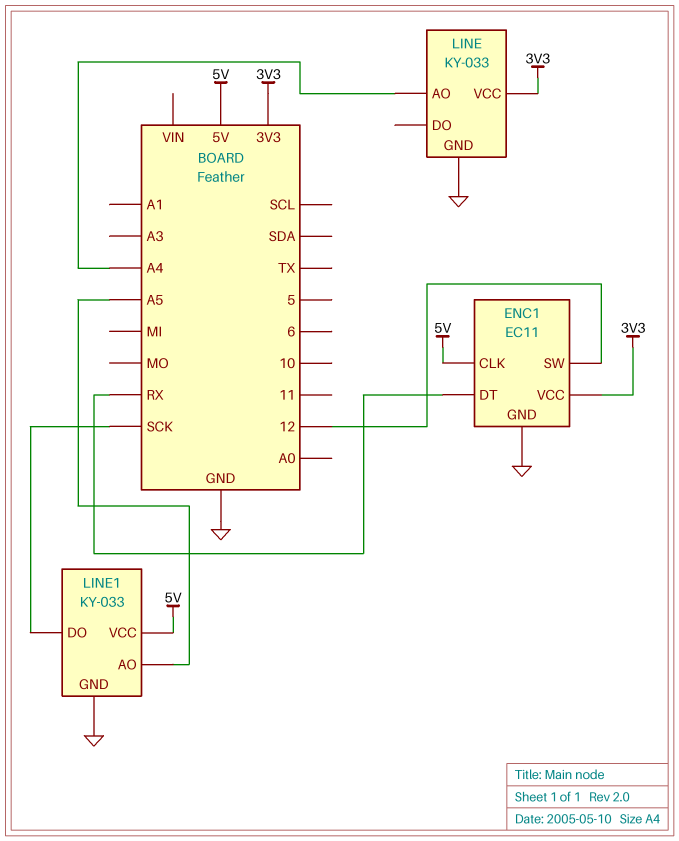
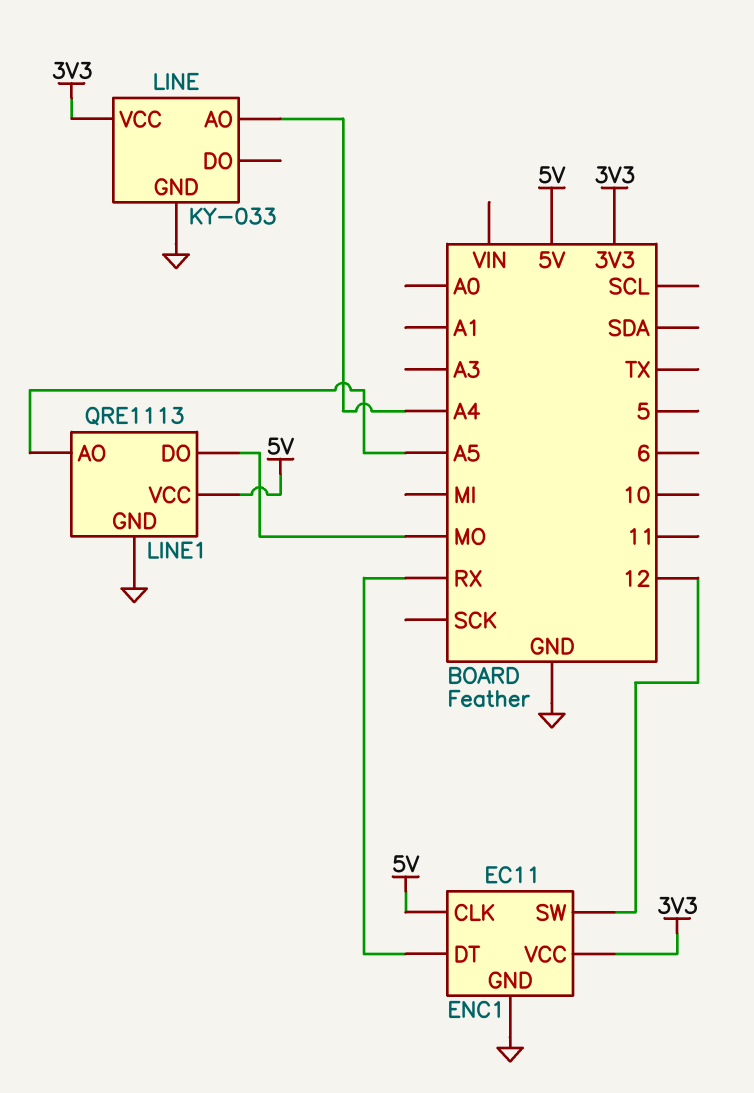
LINE1: KY-033 -> QRE1113
LINE1 pin DO: SCK -> MO

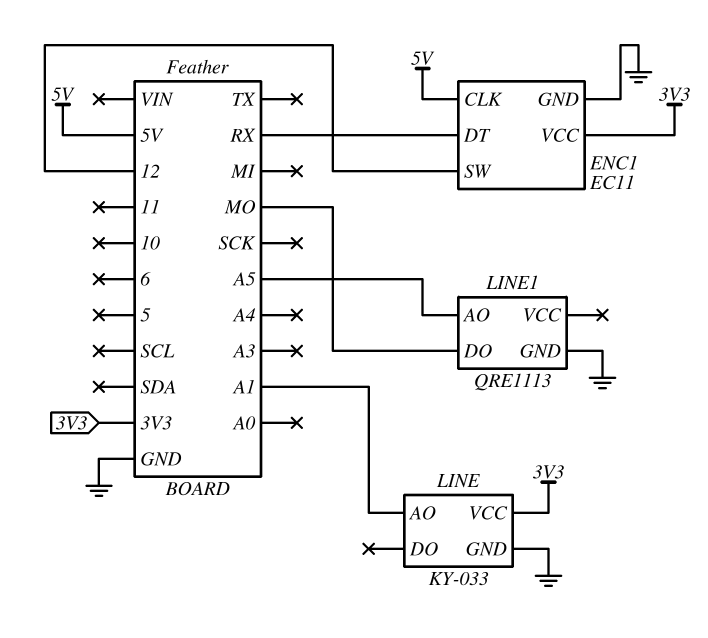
LINE pin AO: A4 -> A1
LINE1 pin VCC: 5V -> none

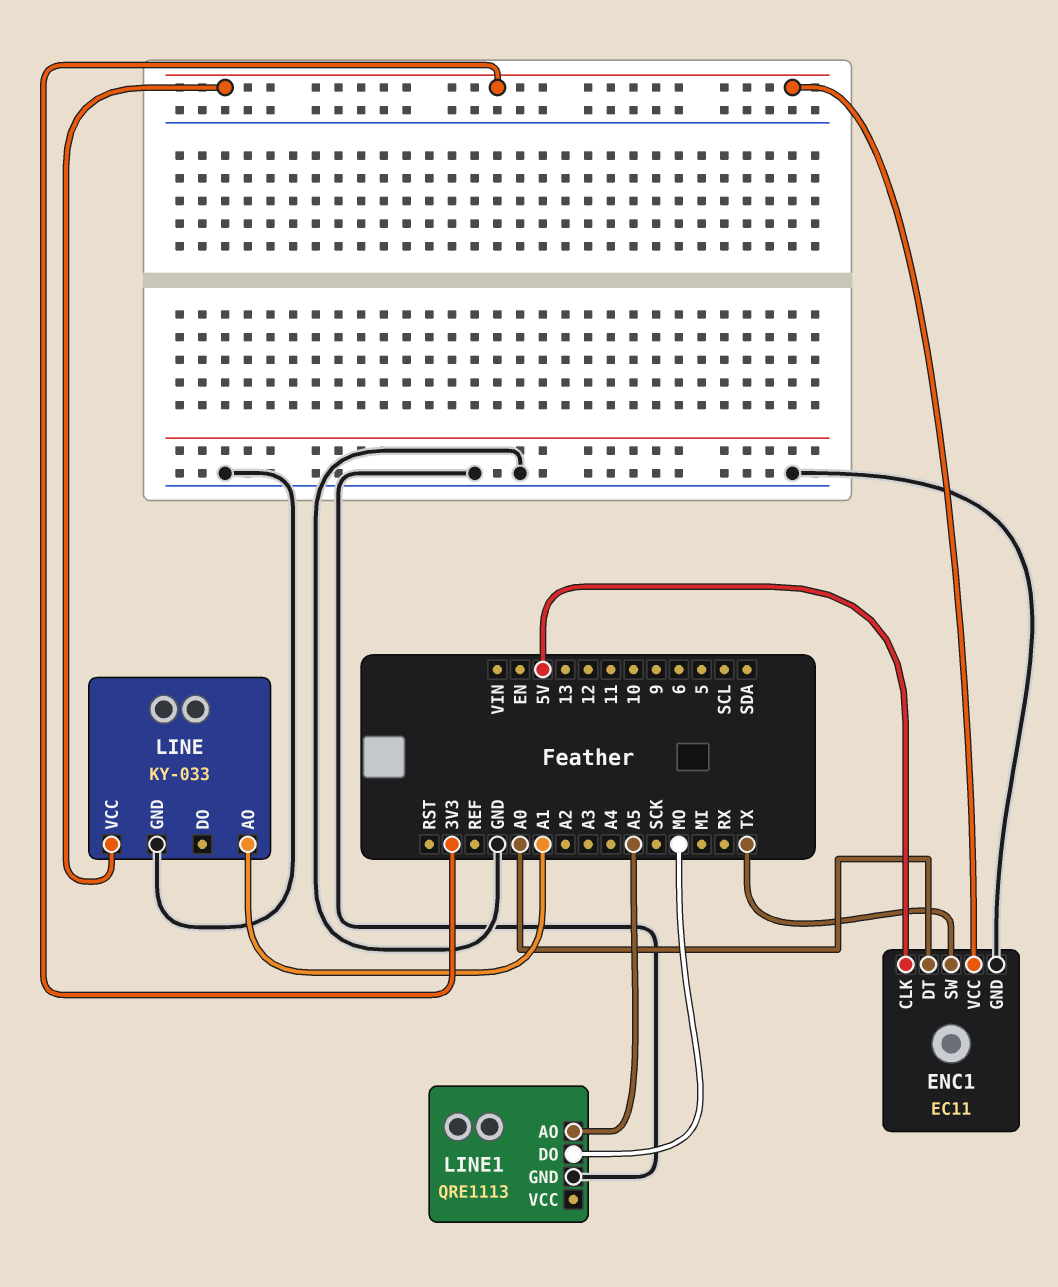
ENC1 pin DT: RX -> A0
ENC1 pin SW: 12 -> TX

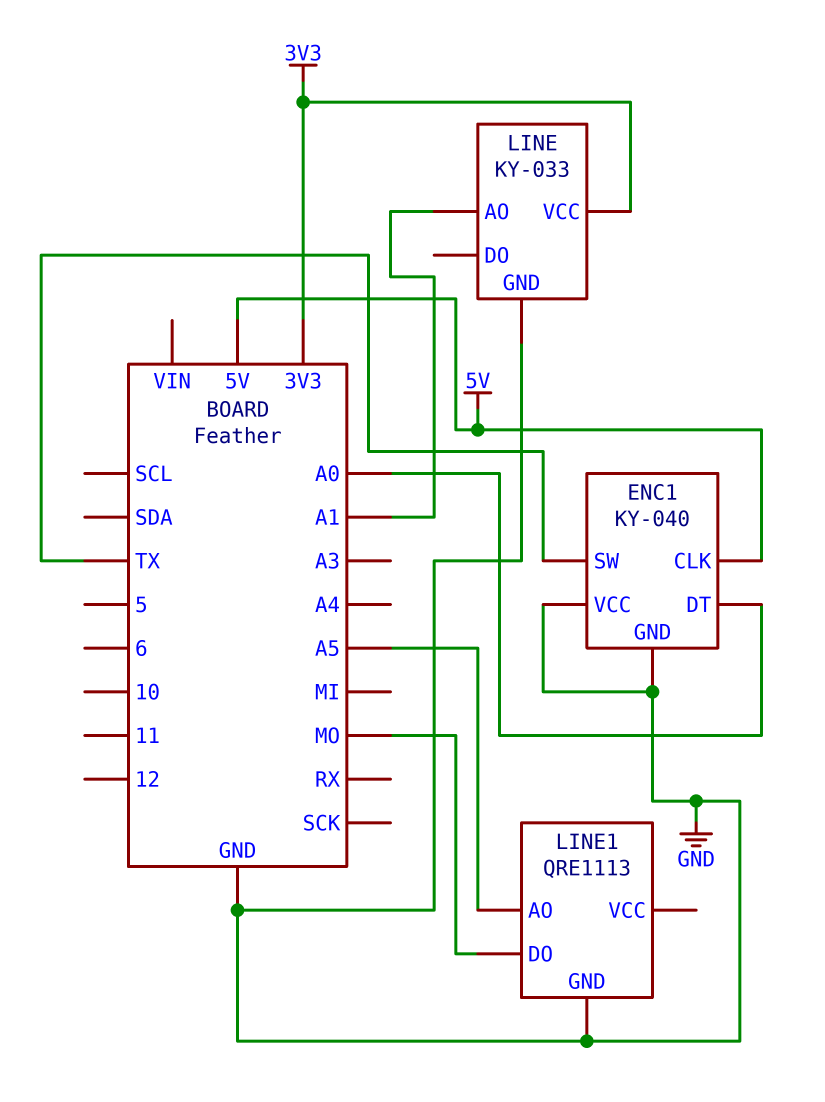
ENC1: EC11 -> KY-040
ENC1 pin VCC: 3V3 -> GND

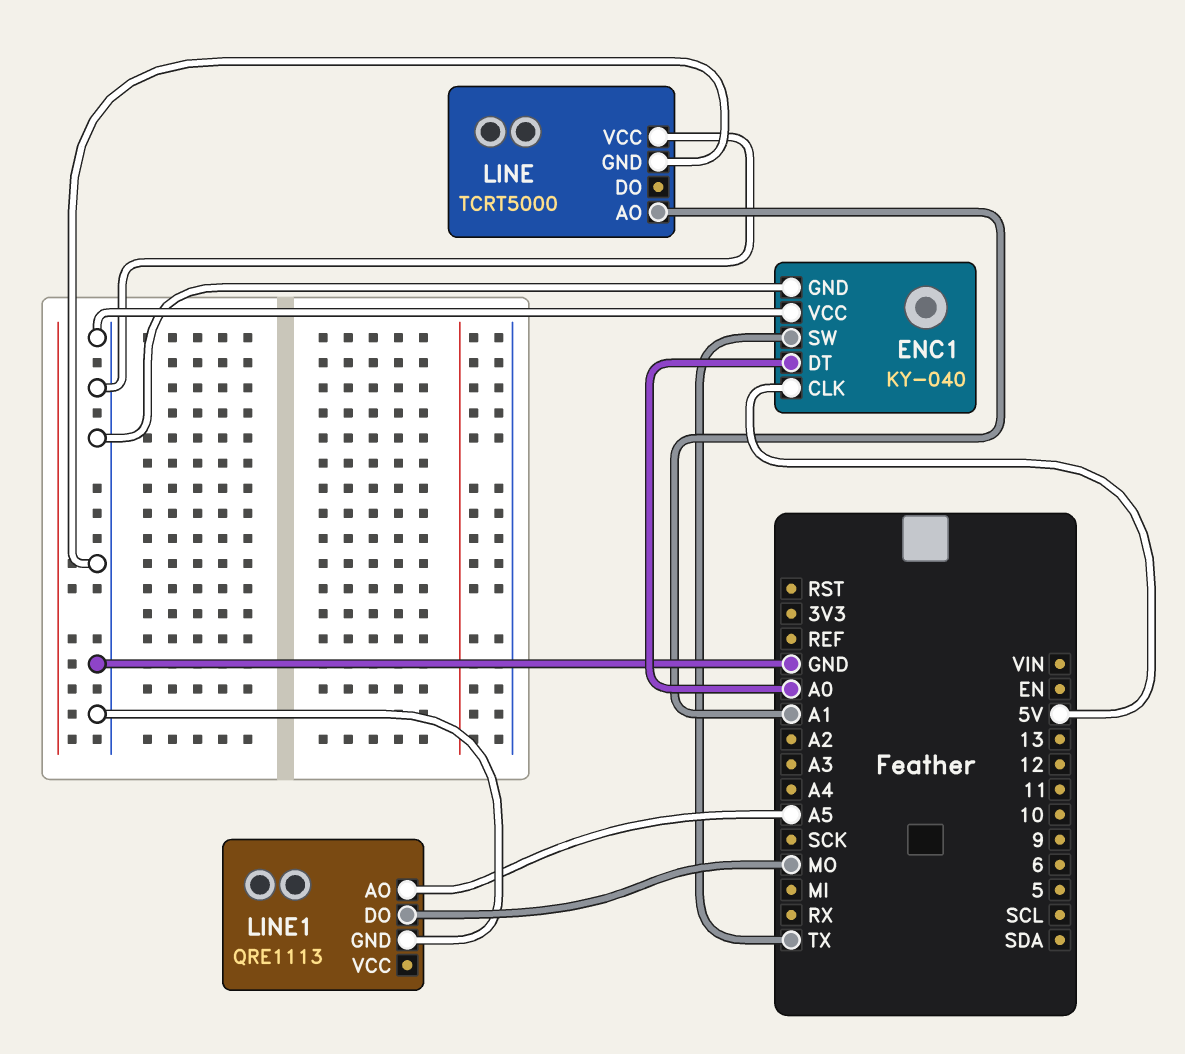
LINE: KY-033 -> TCRT5000
LINE pin VCC: 3V3 -> GND

